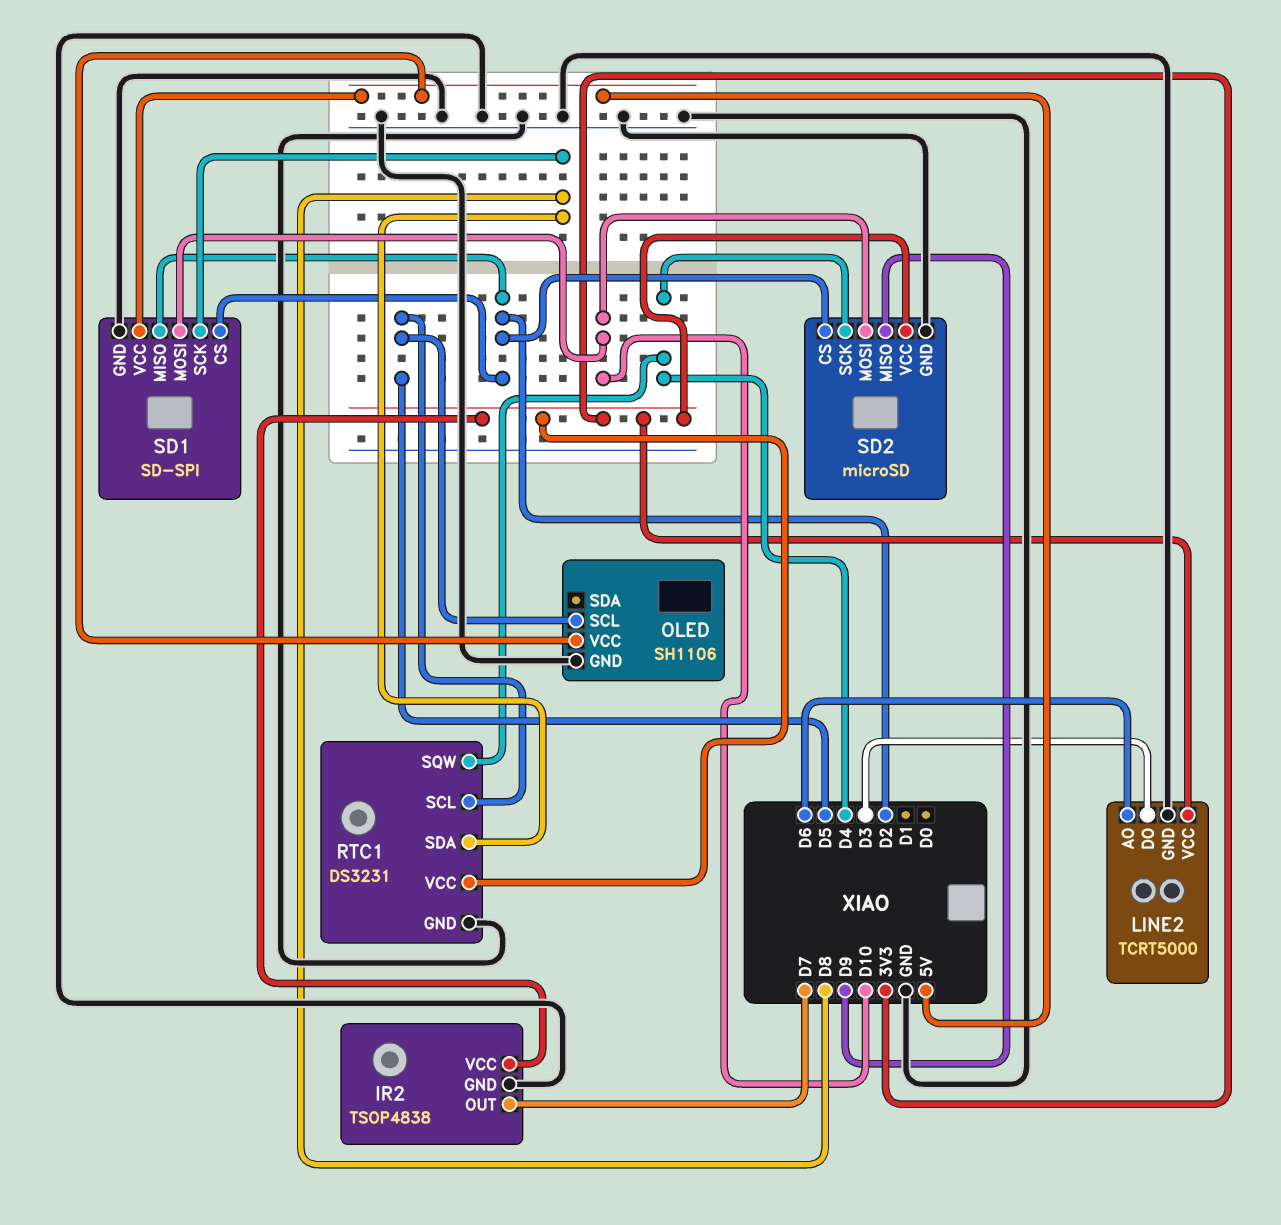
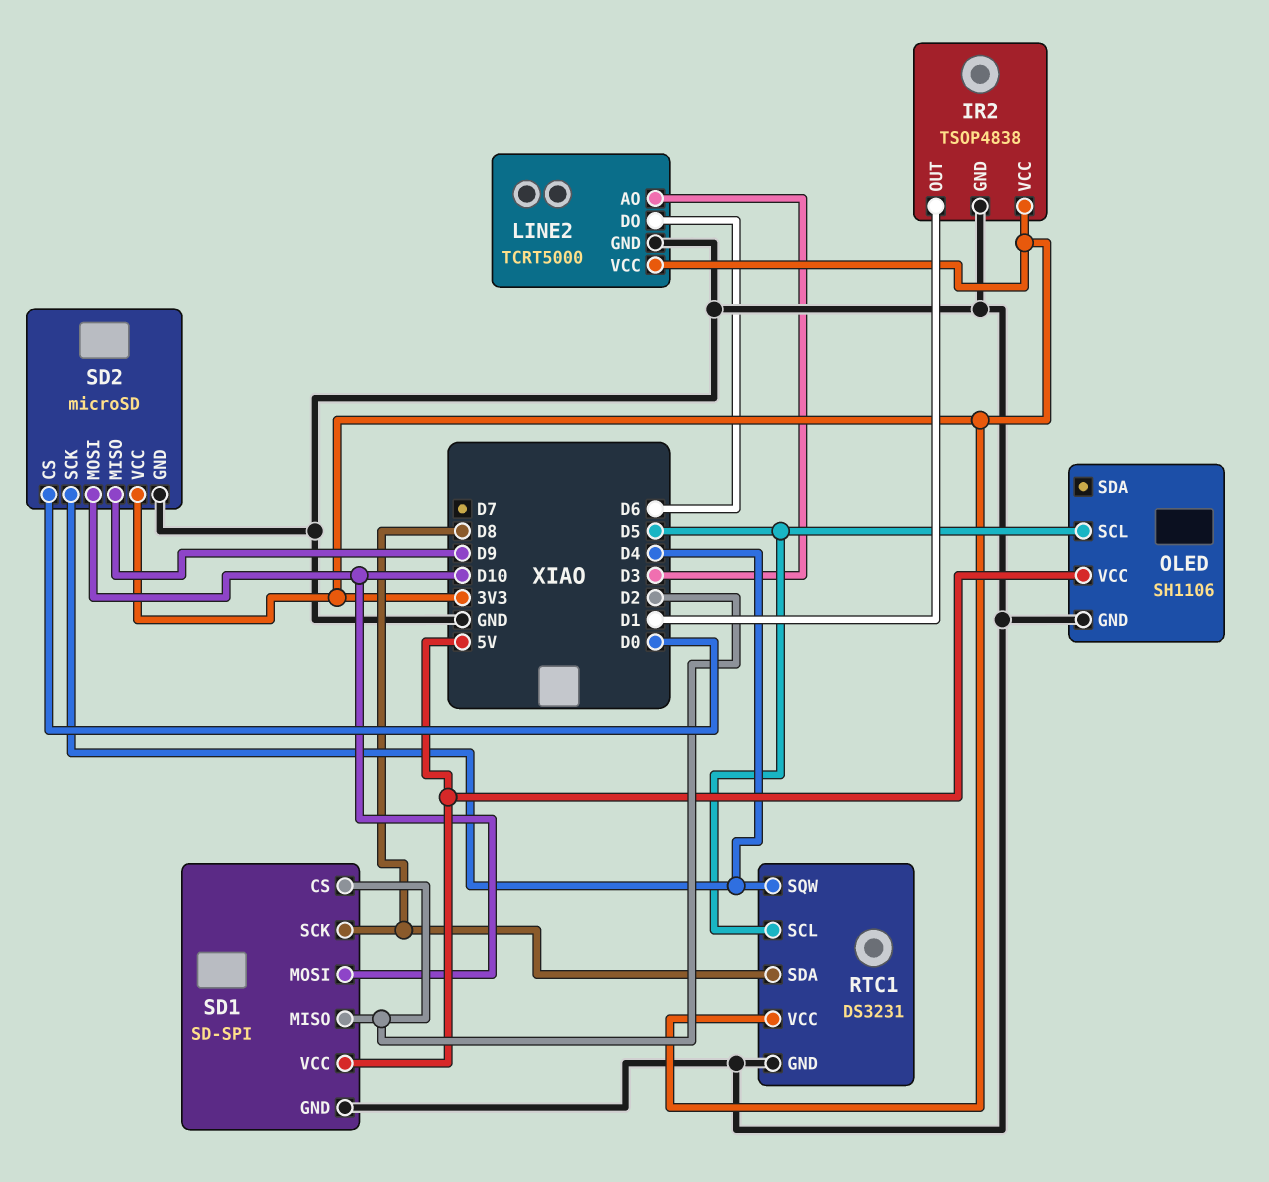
IR2 pin OUT: D7 -> D1
LINE2 pin AO: D6 -> D3
LINE2 pin DO: D3 -> D6
SD2 pin CS: D2 -> D0

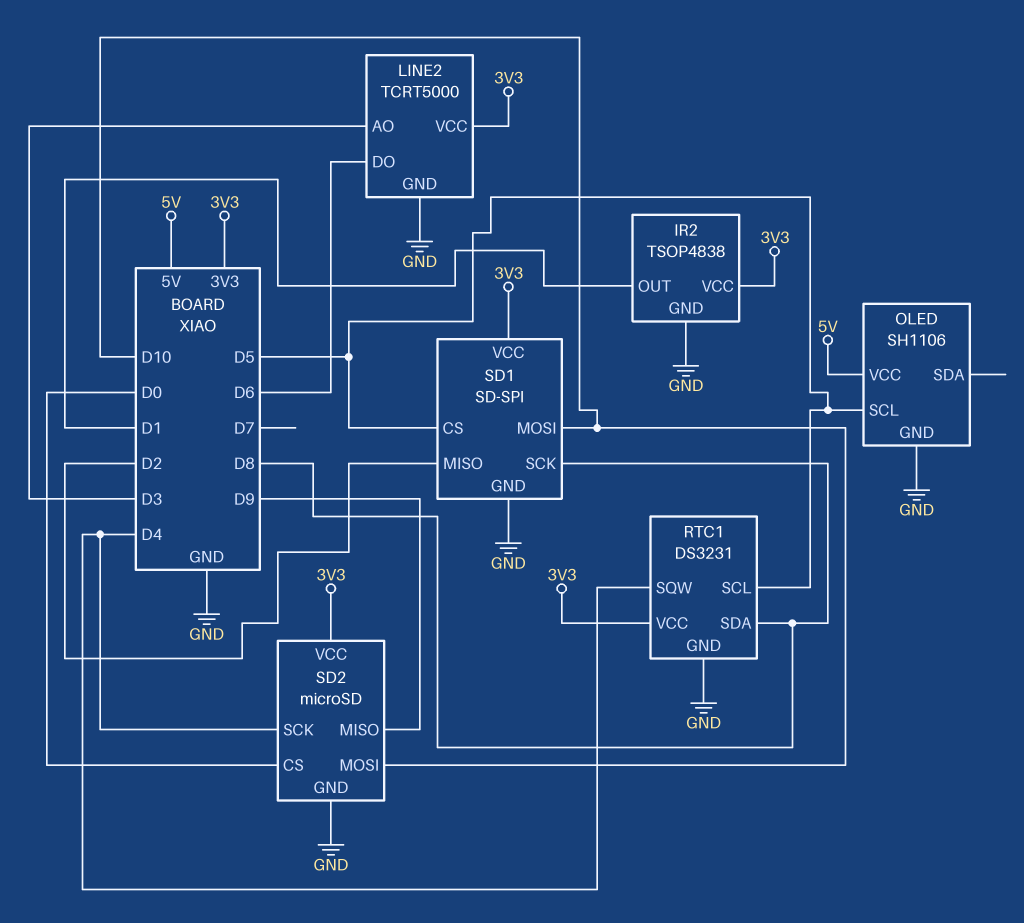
SD1 pin CS: D2 -> D5
SD1 pin VCC: 5V -> 3V3

